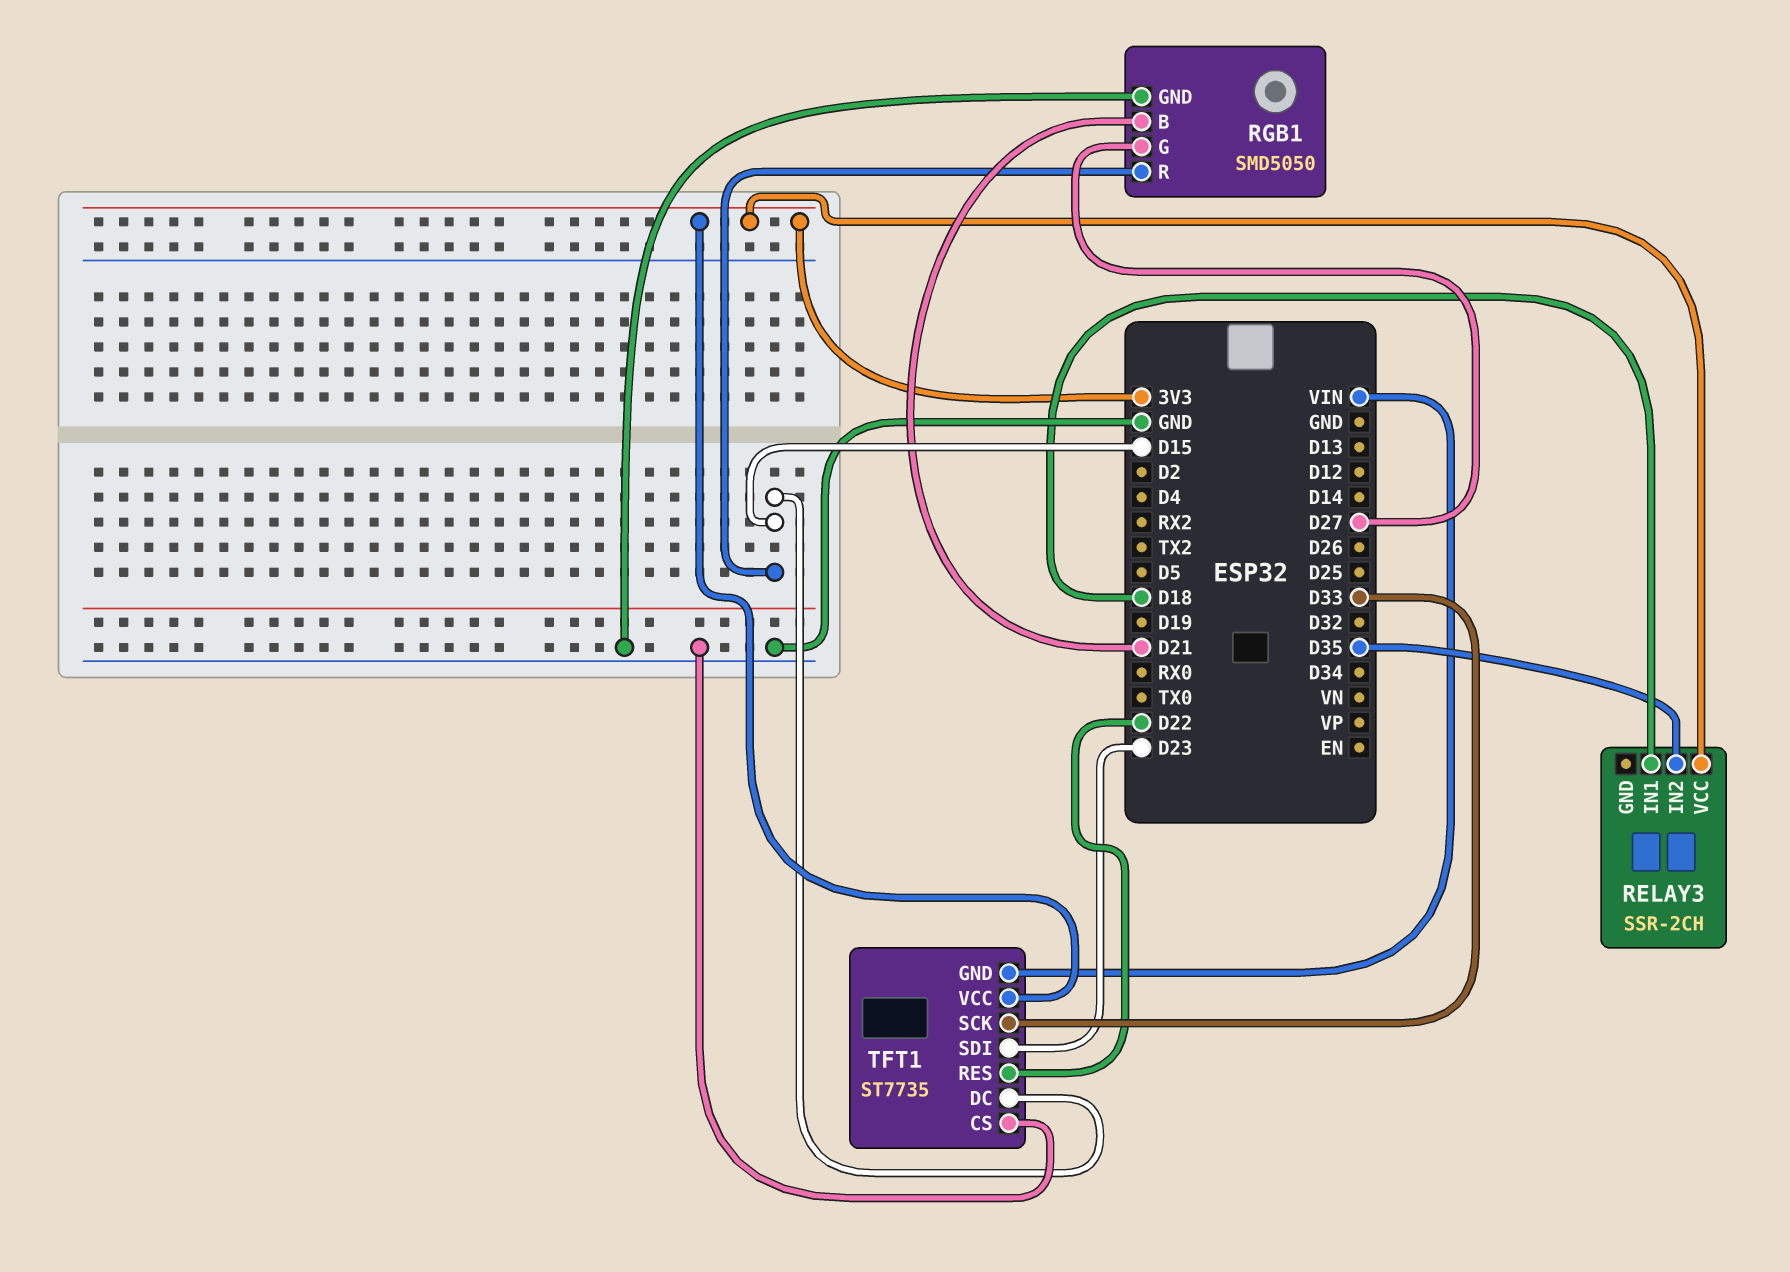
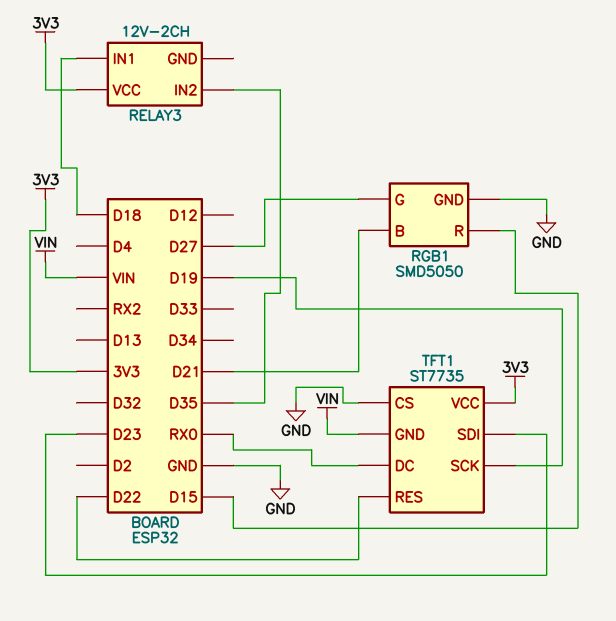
RELAY3: SSR-2CH -> 12V-2CH
TFT1 pin DC: D15 -> RX0
TFT1 pin SCK: D33 -> D19

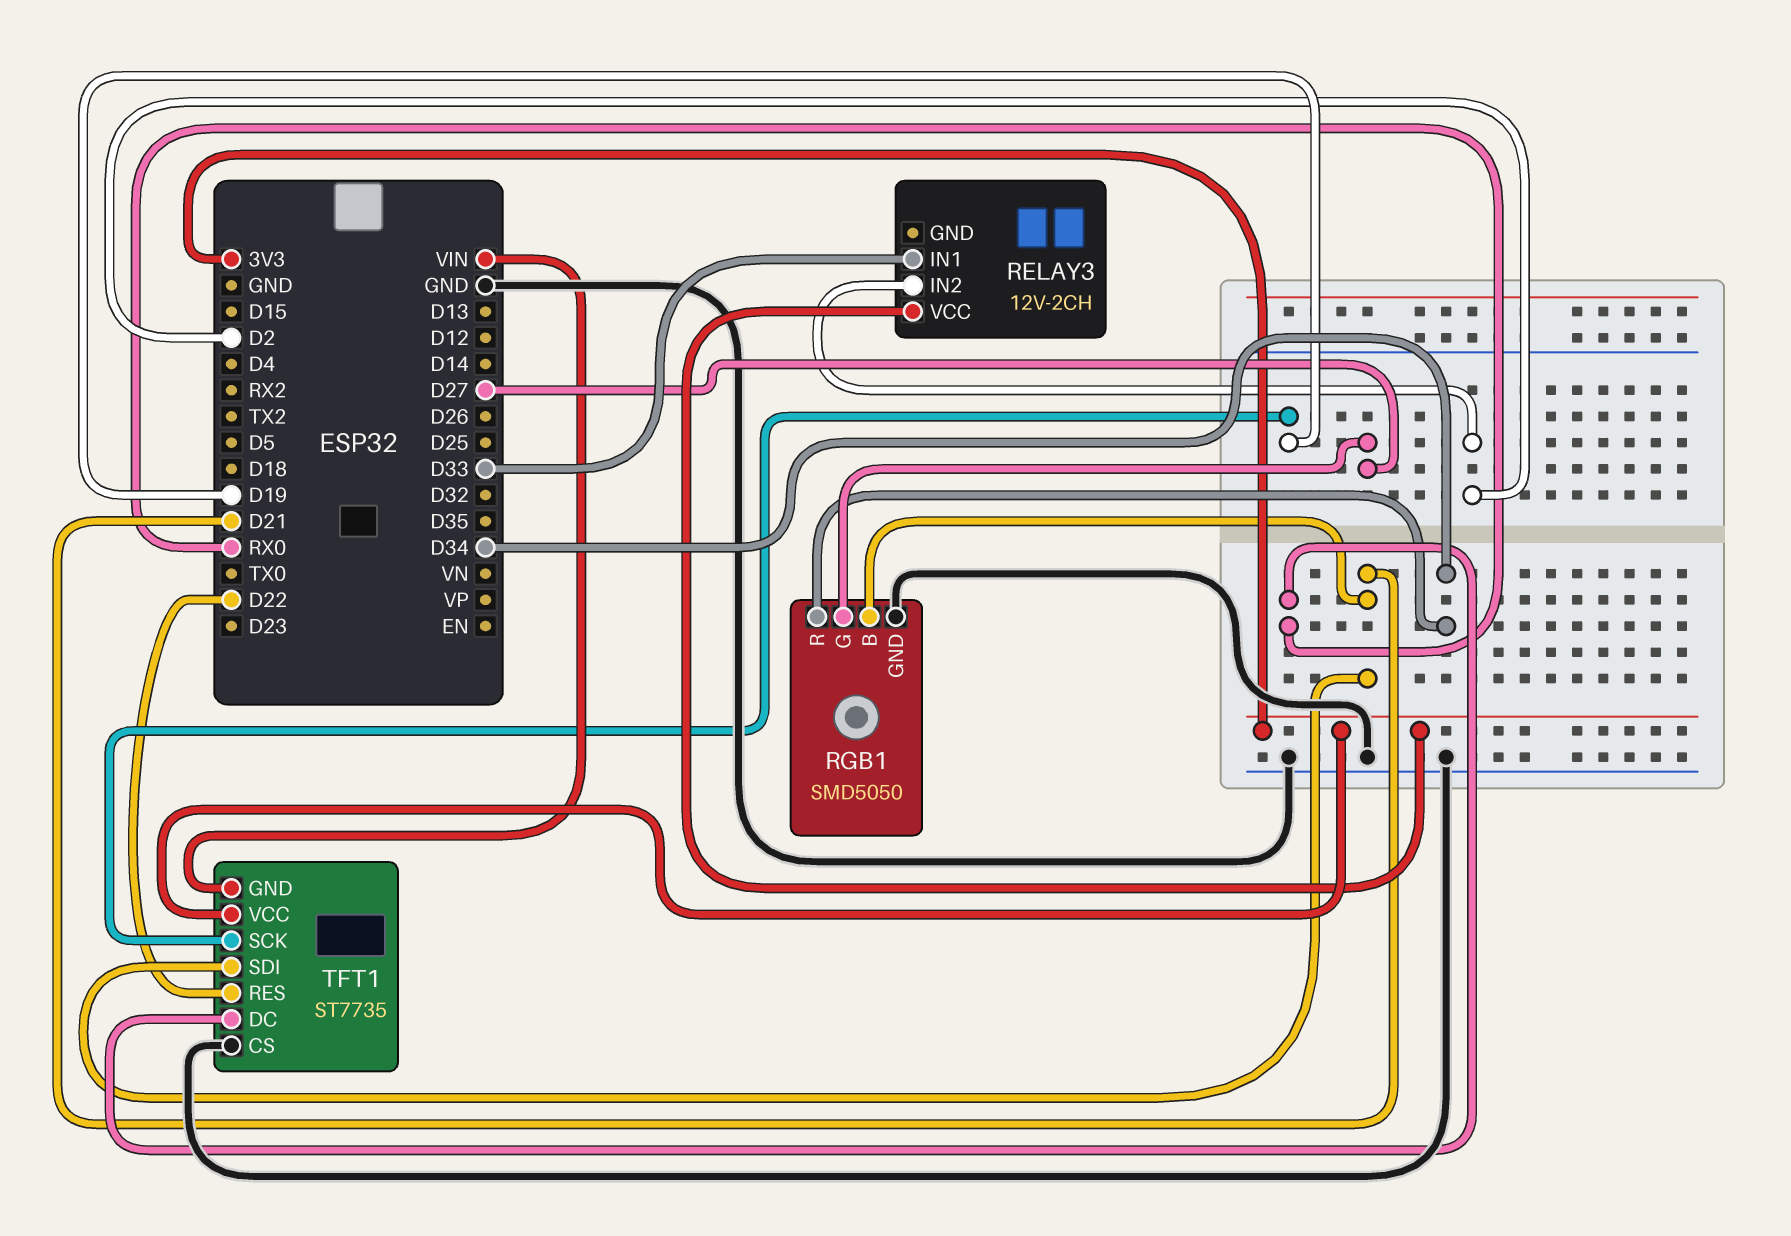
RELAY3 pin IN1: D18 -> D33
RELAY3 pin IN2: D35 -> D2
RGB1 pin R: D15 -> D34
TFT1 pin SDI: D23 -> D21

